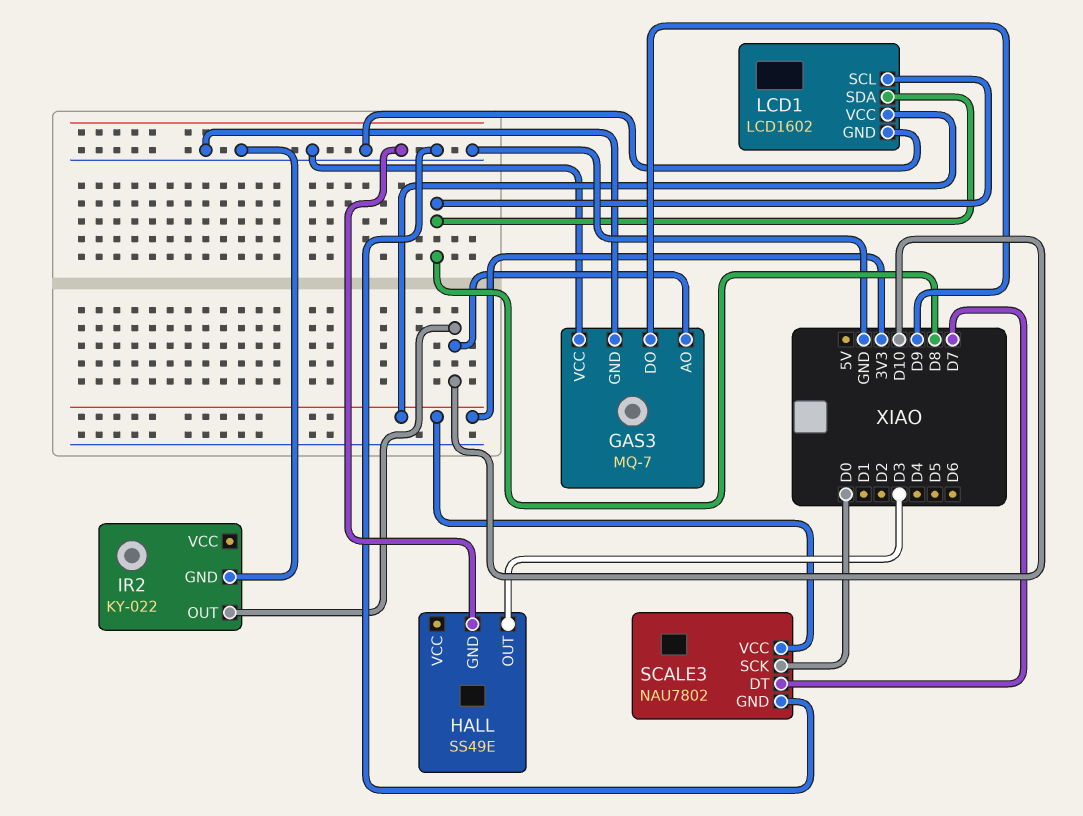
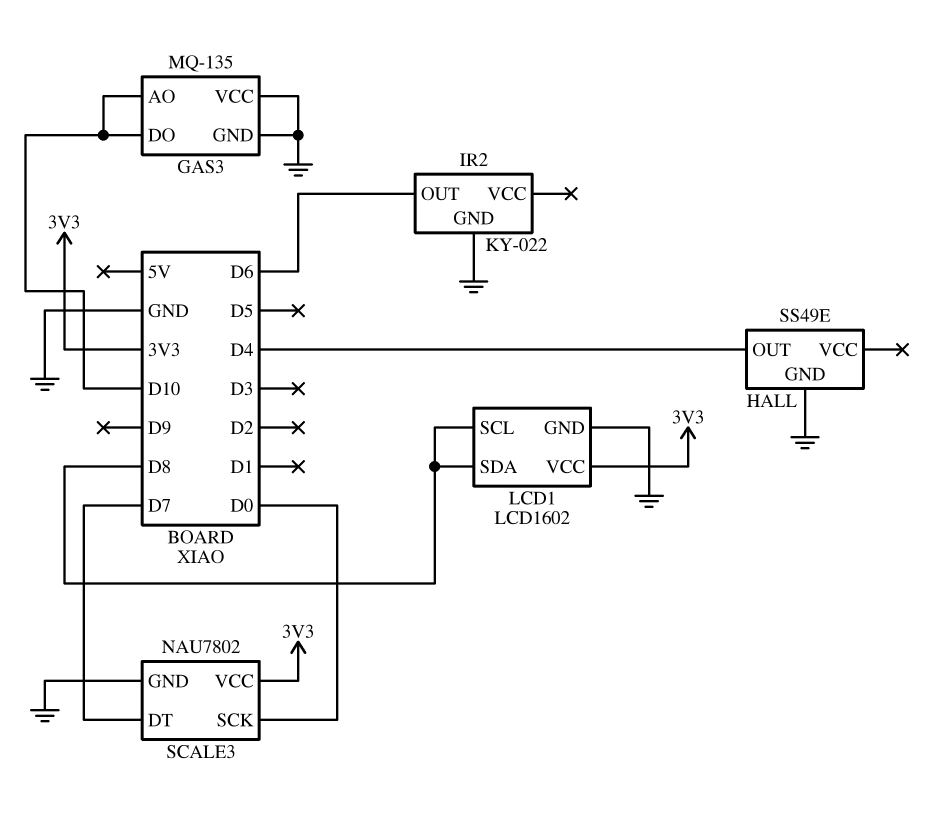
GAS3: MQ-7 -> MQ-135
GAS3 pin DO: D9 -> D10
HALL pin OUT: D3 -> D4
IR2 pin OUT: D10 -> D6

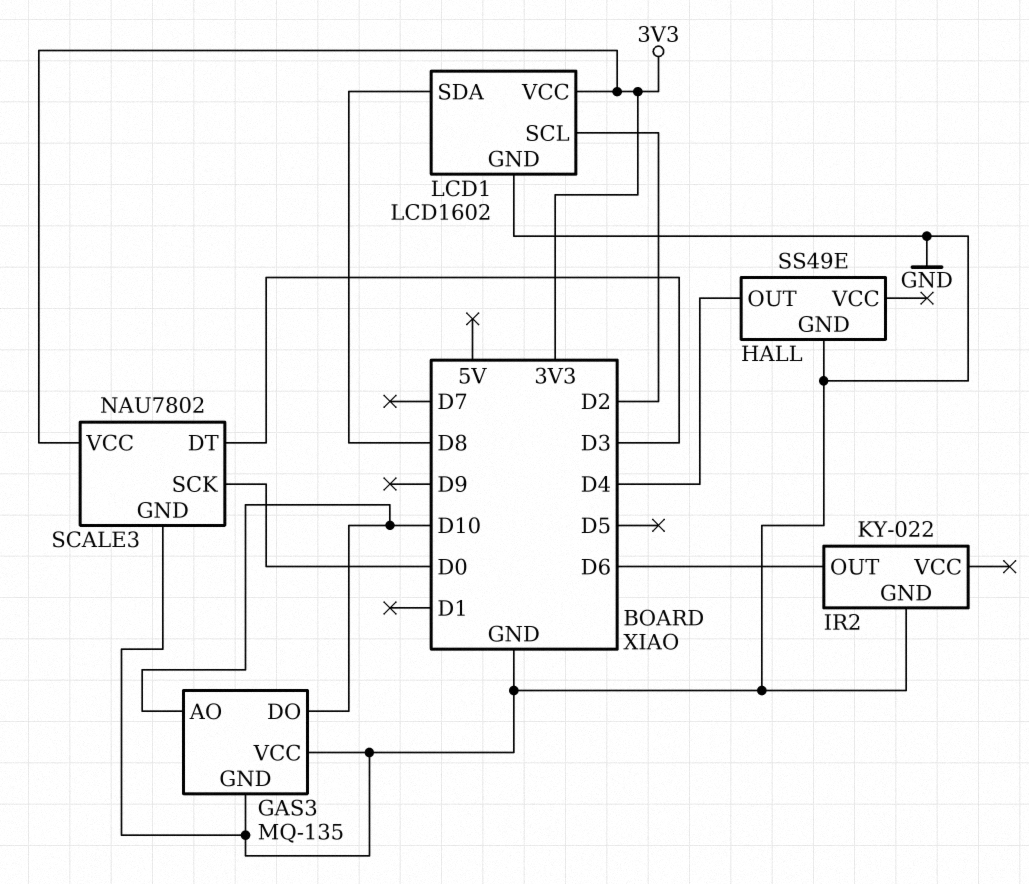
LCD1 pin SCL: D8 -> D2
SCALE3 pin DT: D7 -> D3

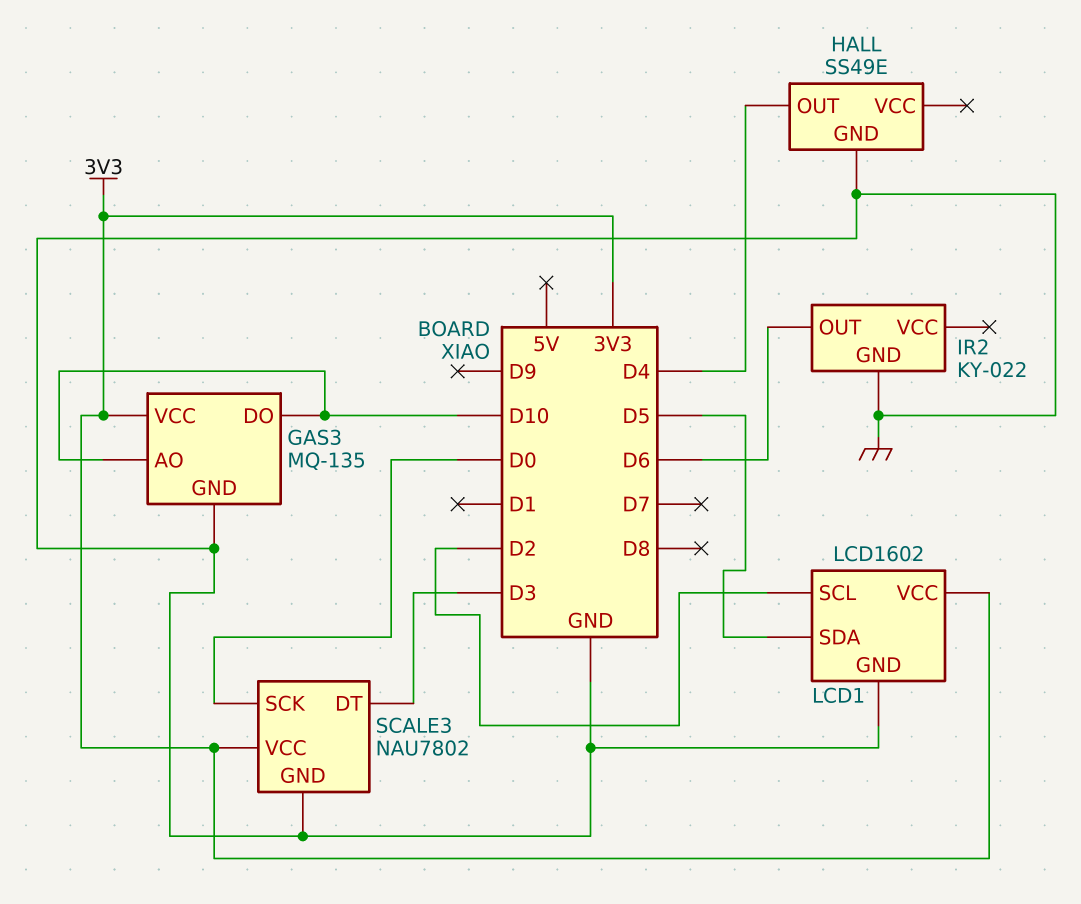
GAS3 pin VCC: GND -> 3V3
LCD1 pin SDA: D8 -> D5

